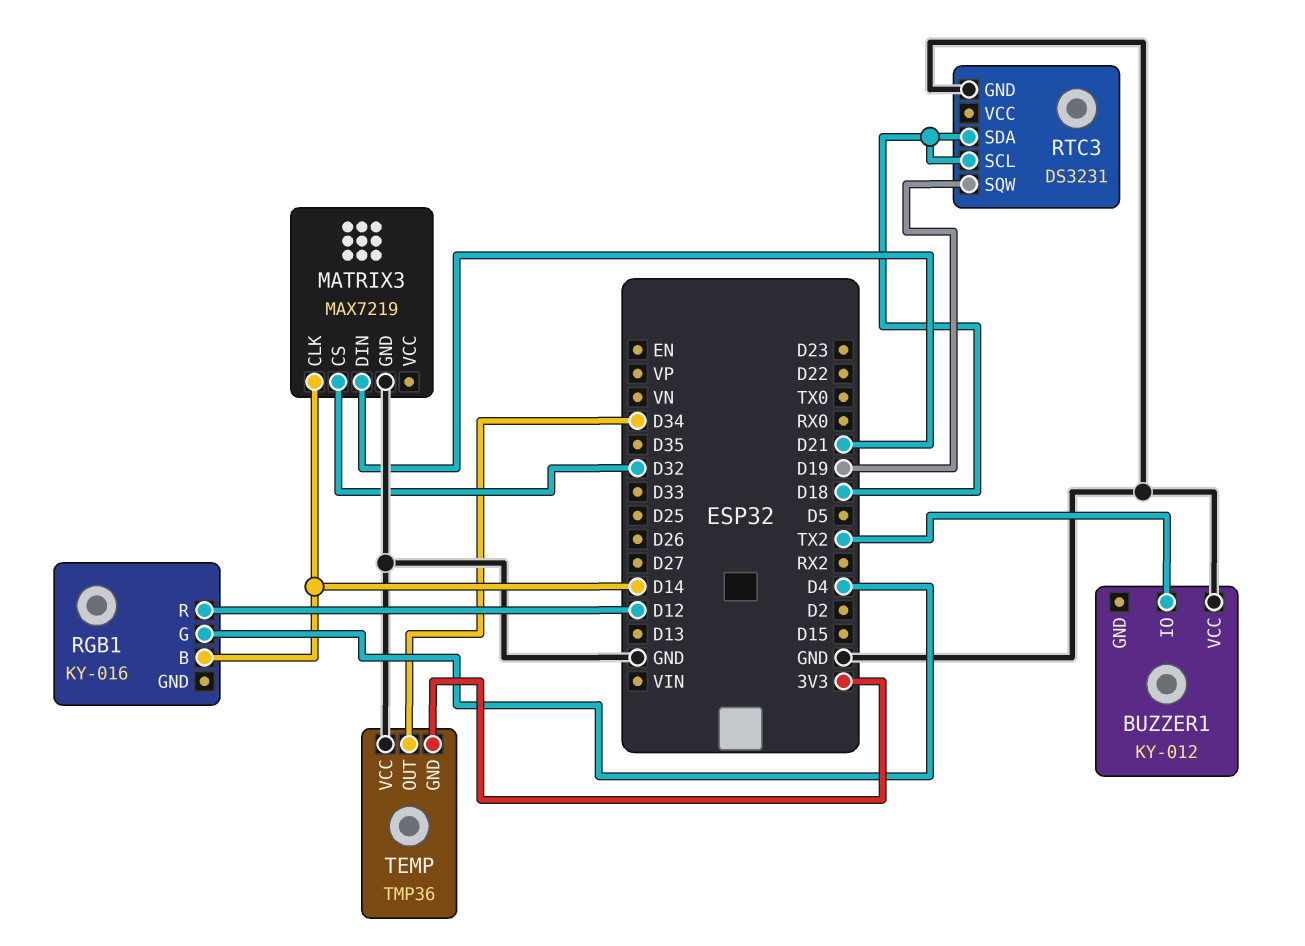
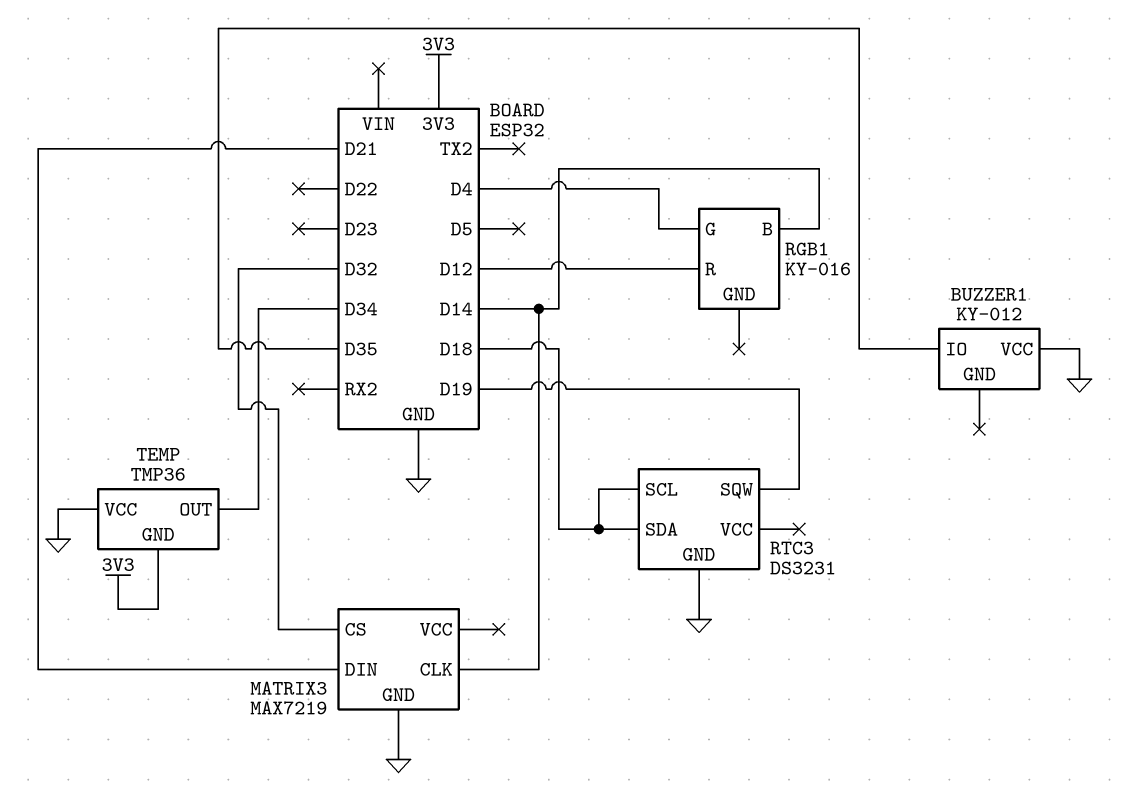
BUZZER1 pin IO: TX2 -> D35

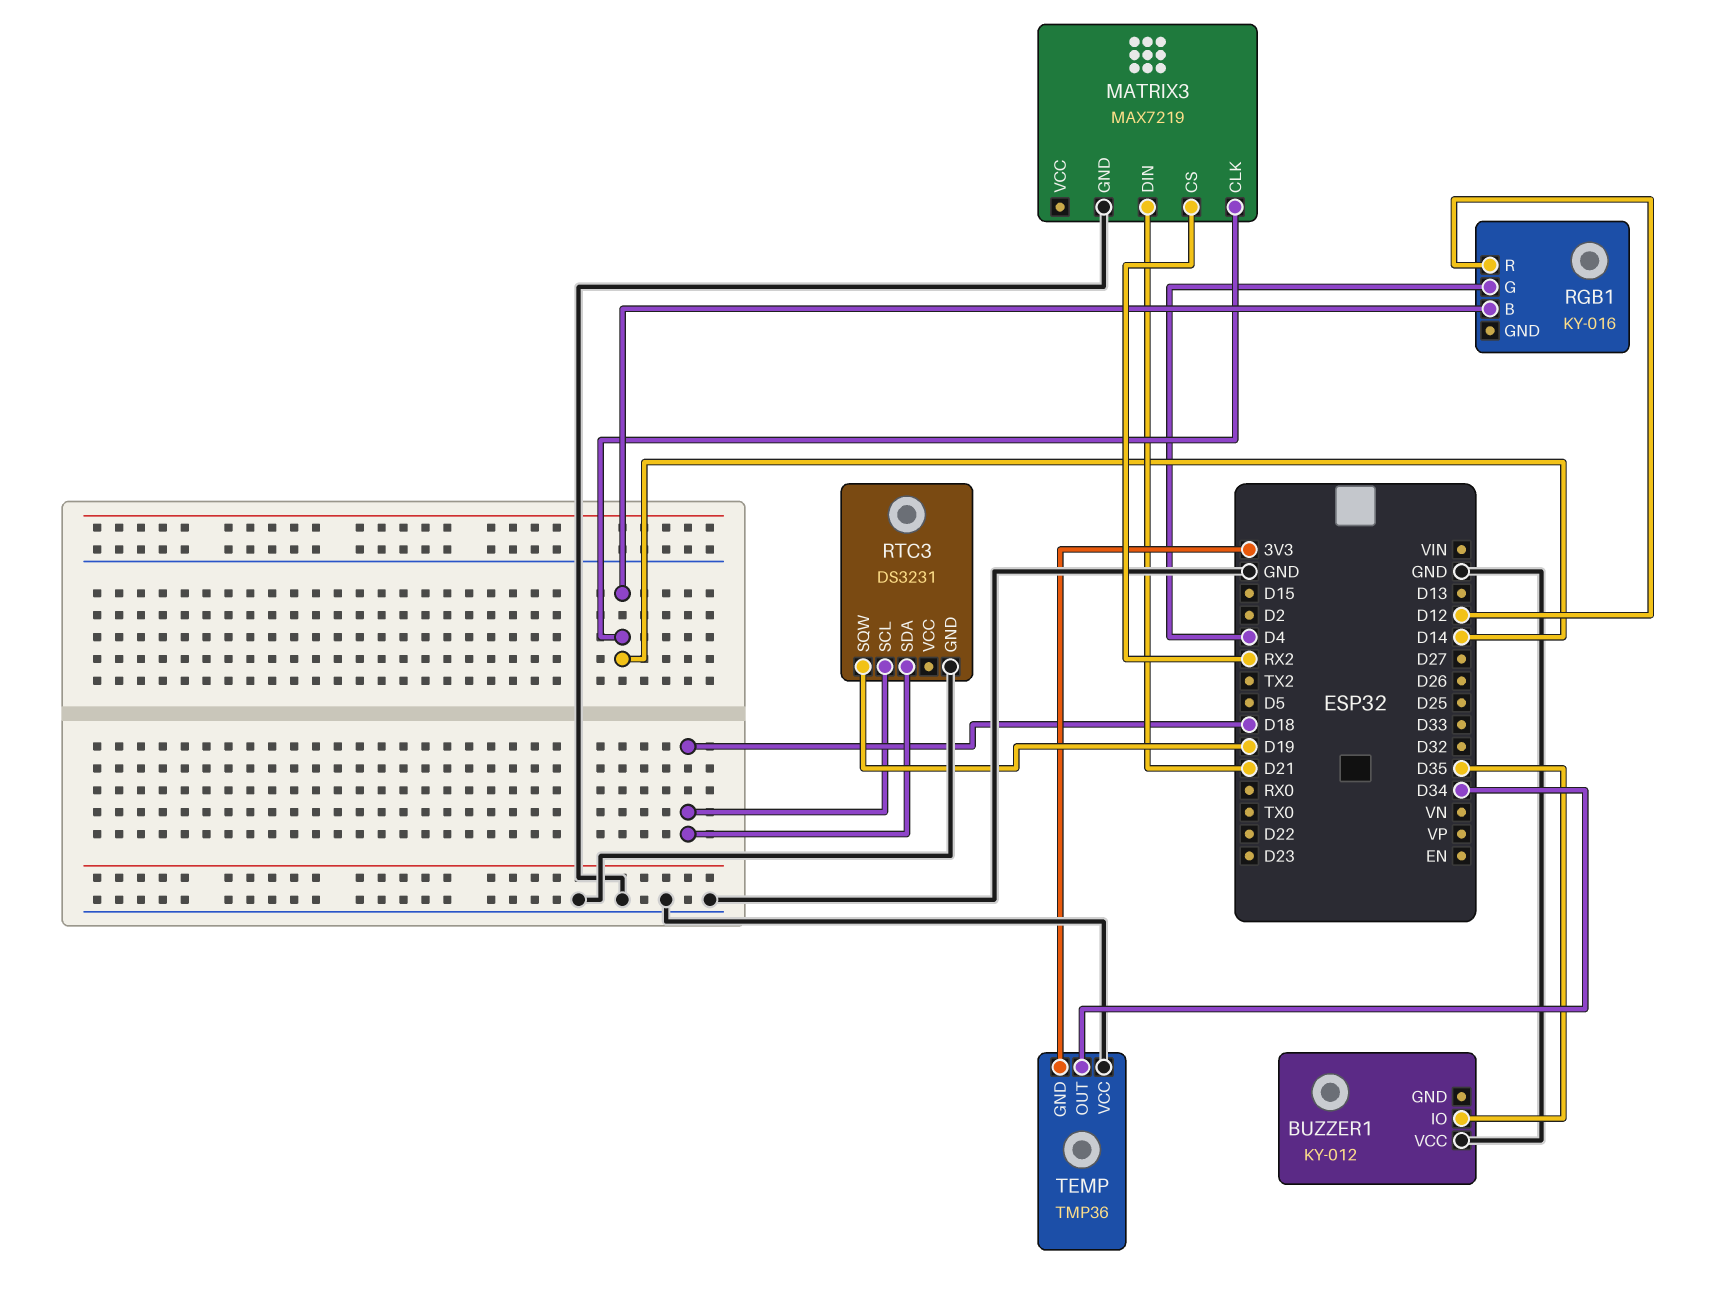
MATRIX3 pin CS: D32 -> RX2

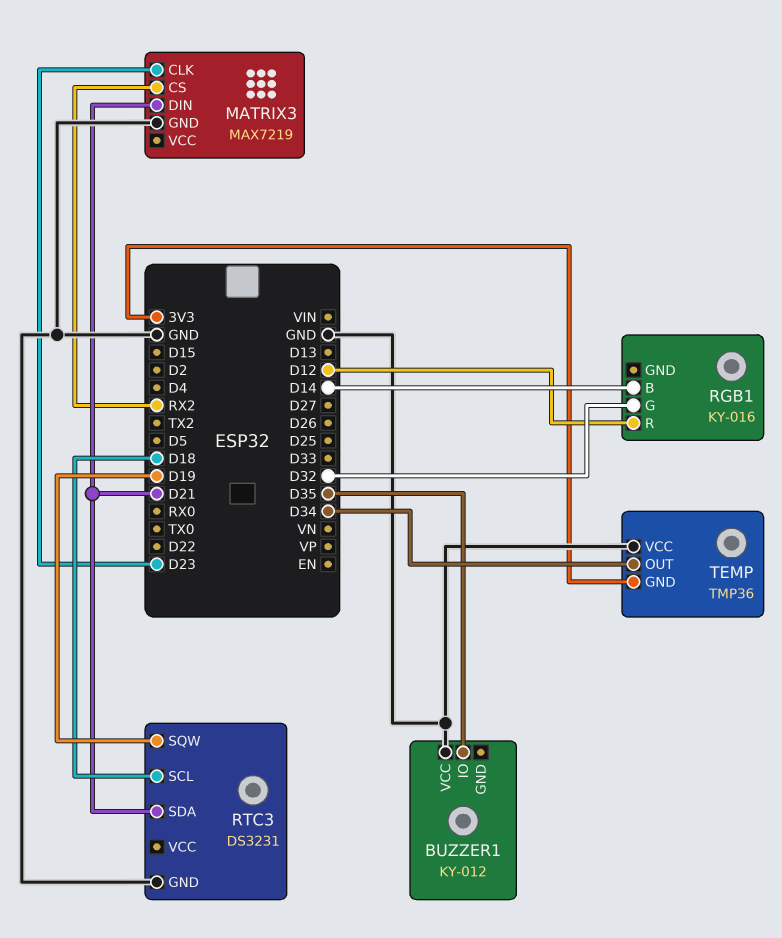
MATRIX3 pin CLK: D14 -> D23
RGB1 pin G: D4 -> D32
RTC3 pin SDA: D18 -> D21

